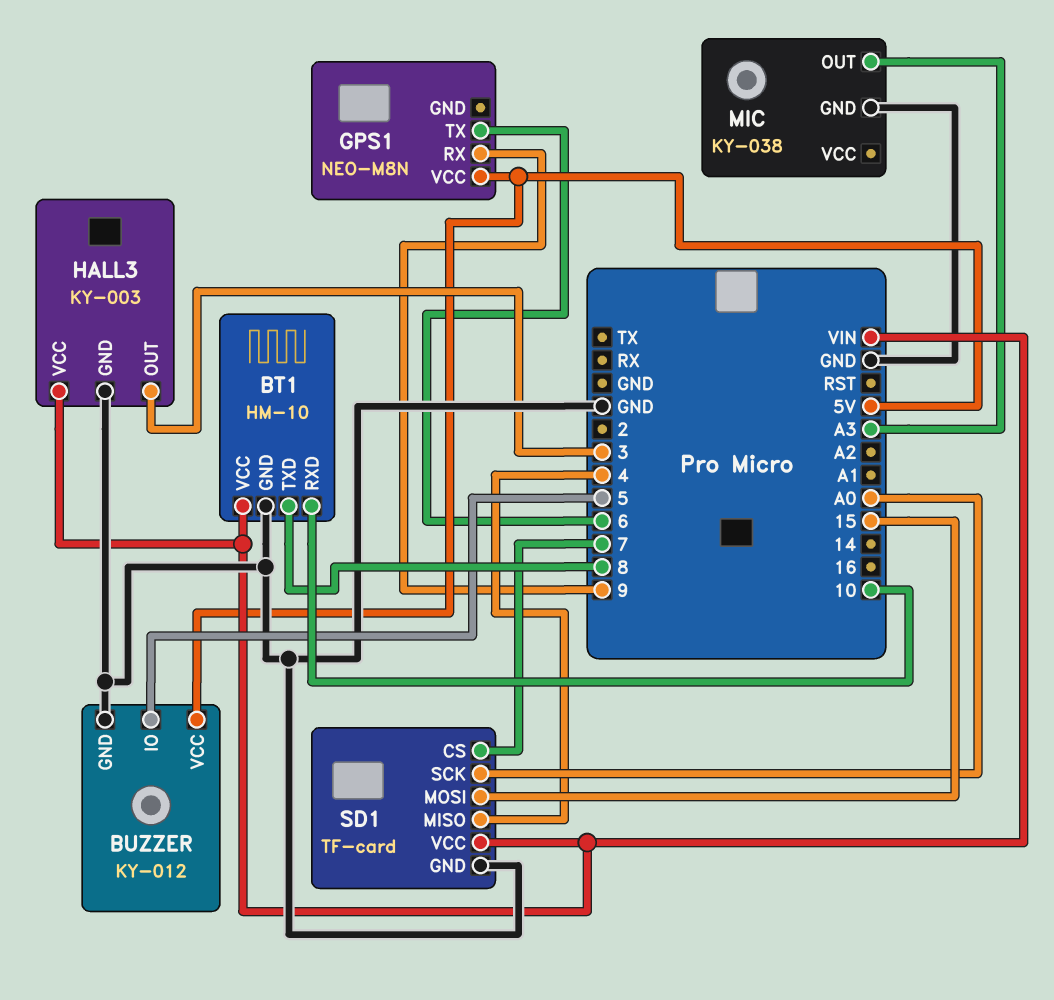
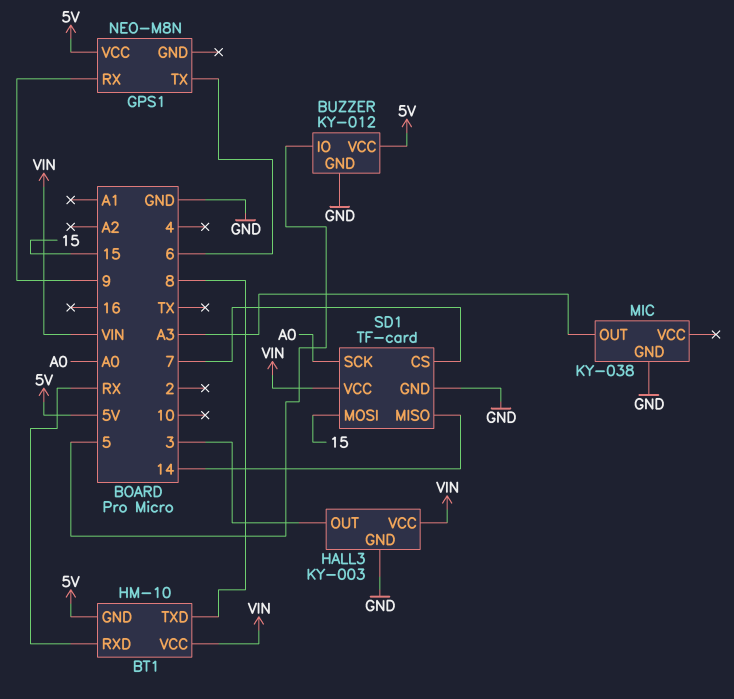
BT1 pin GND: GND -> 5V
BT1 pin RXD: 10 -> RX
SD1 pin MISO: 4 -> 14

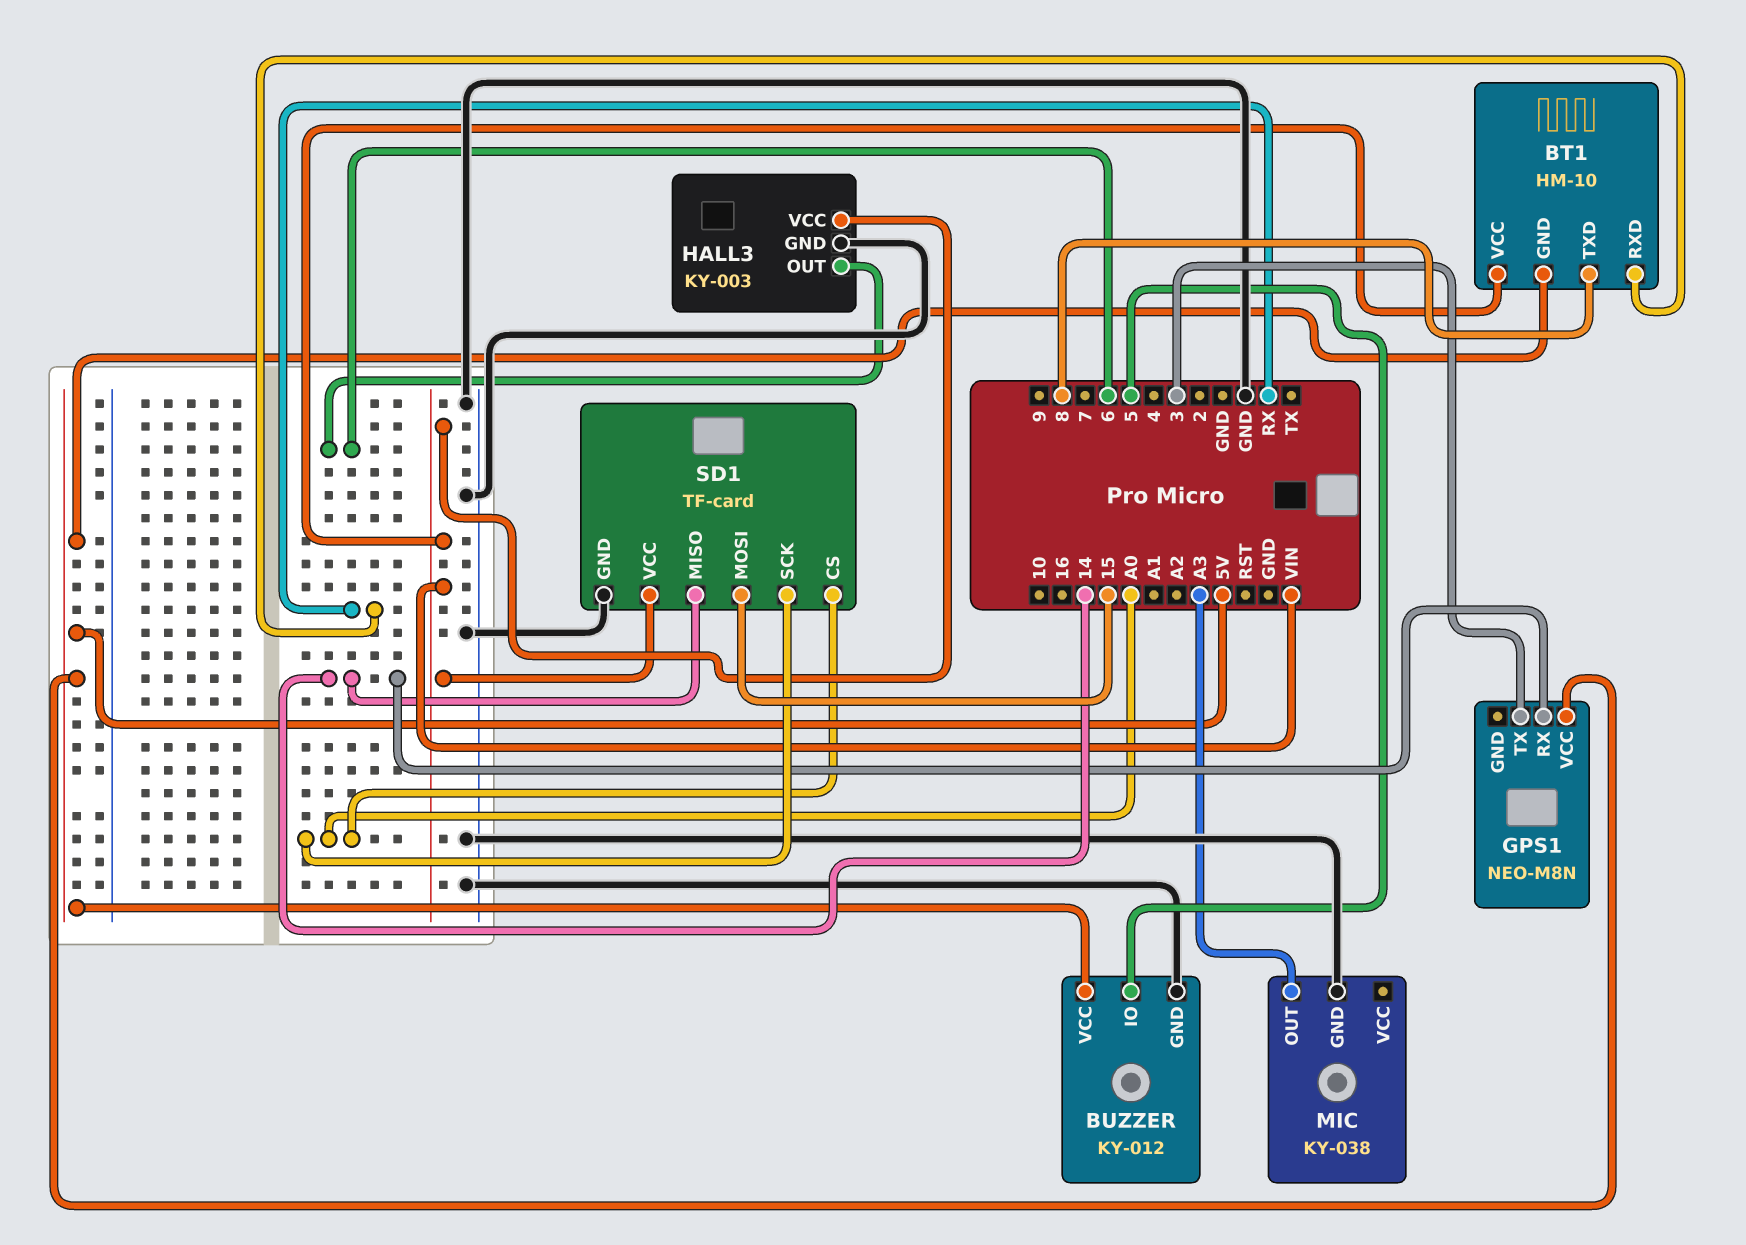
GPS1 pin RX: 9 -> 14
GPS1 pin TX: 6 -> 3
HALL3 pin OUT: 3 -> 6
SD1 pin CS: 7 -> A0

